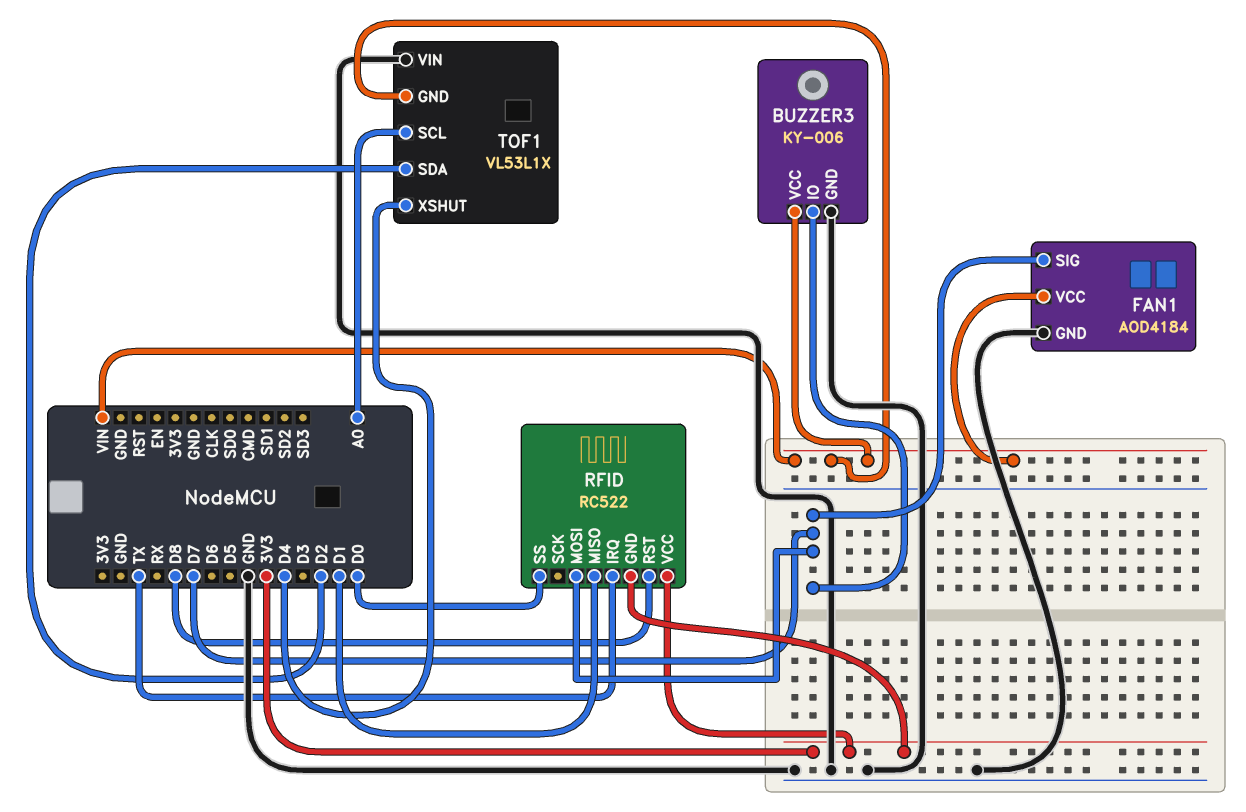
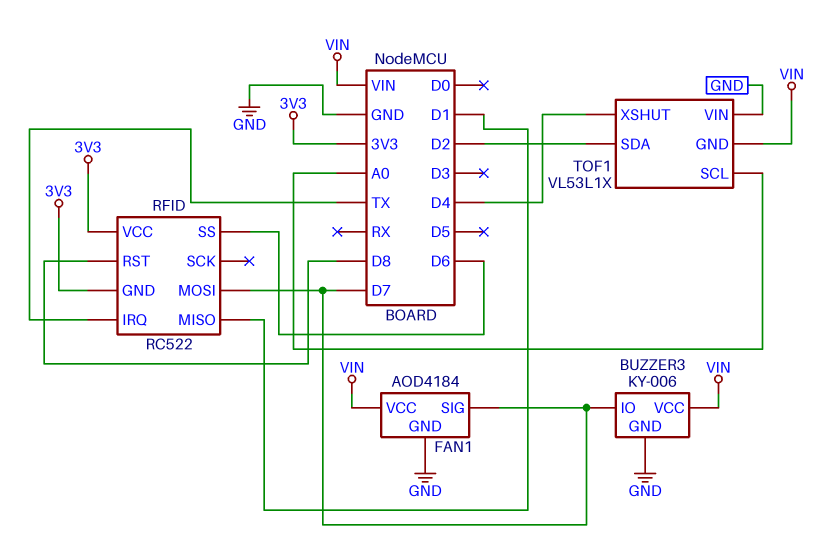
RFID pin SS: D0 -> D6

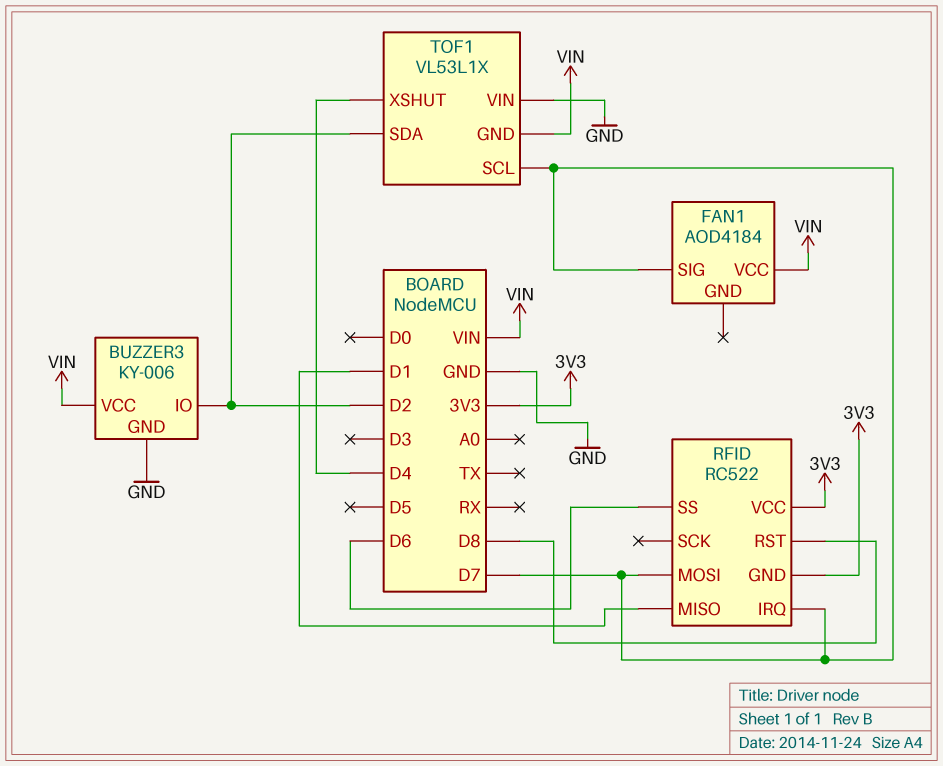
BUZZER3 pin IO: D7 -> D2
FAN1 pin GND: GND -> none
RFID pin IRQ: TX -> D7
TOF1 pin SCL: A0 -> D7

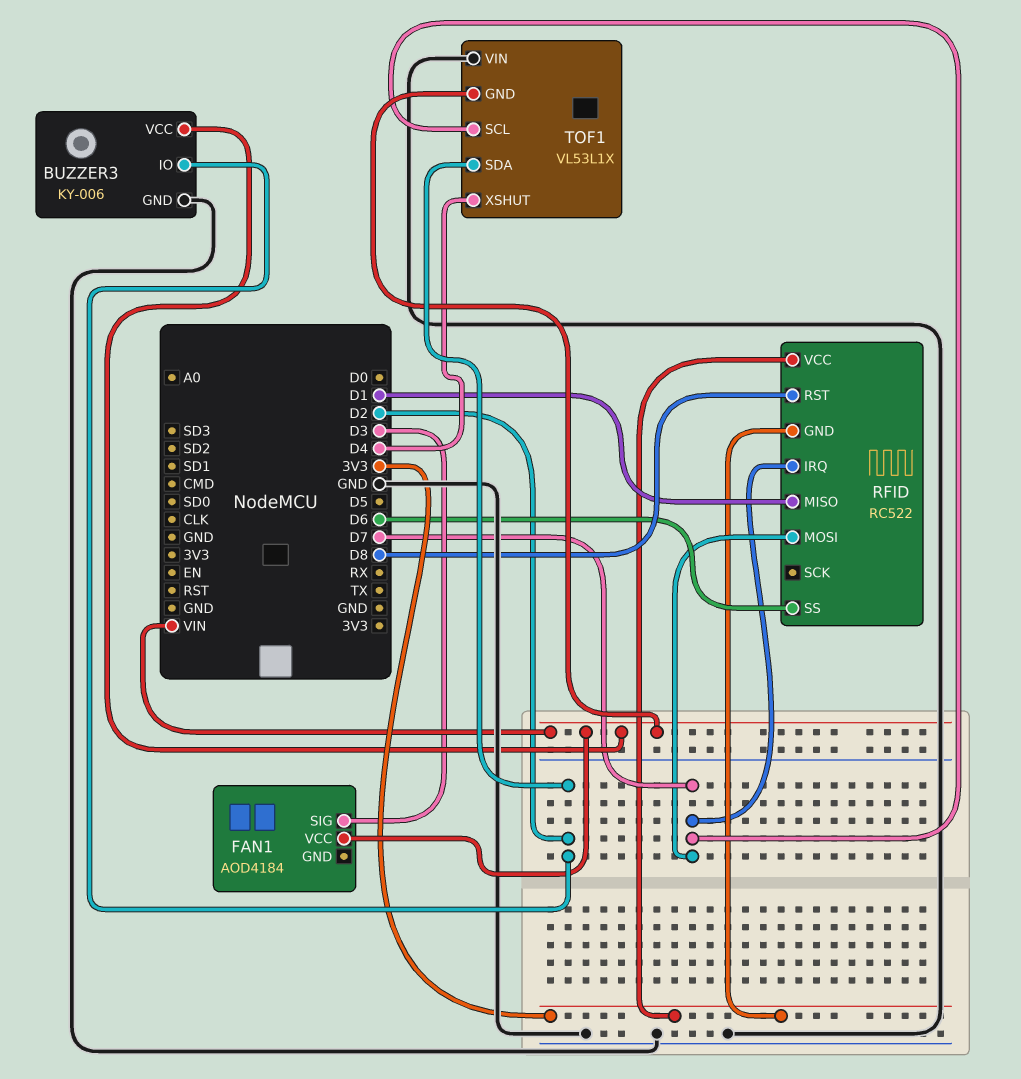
FAN1 pin SIG: D7 -> D3

